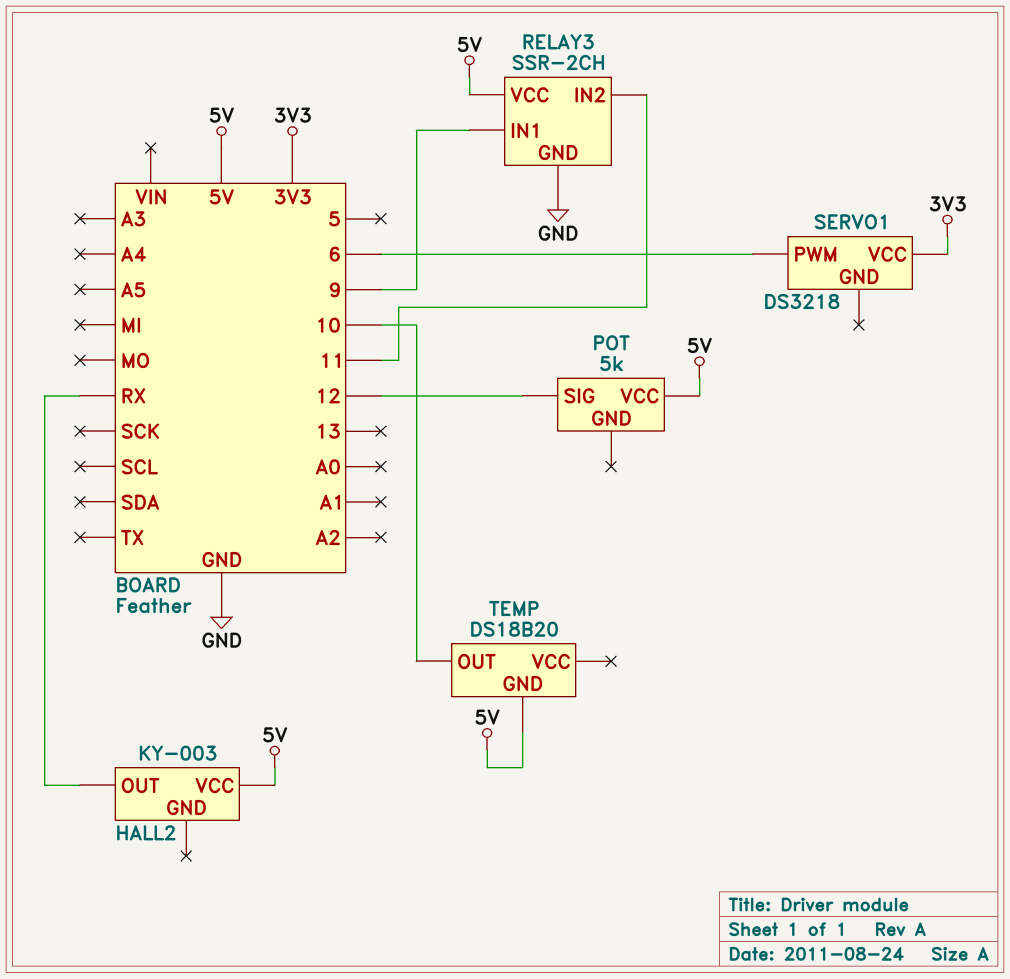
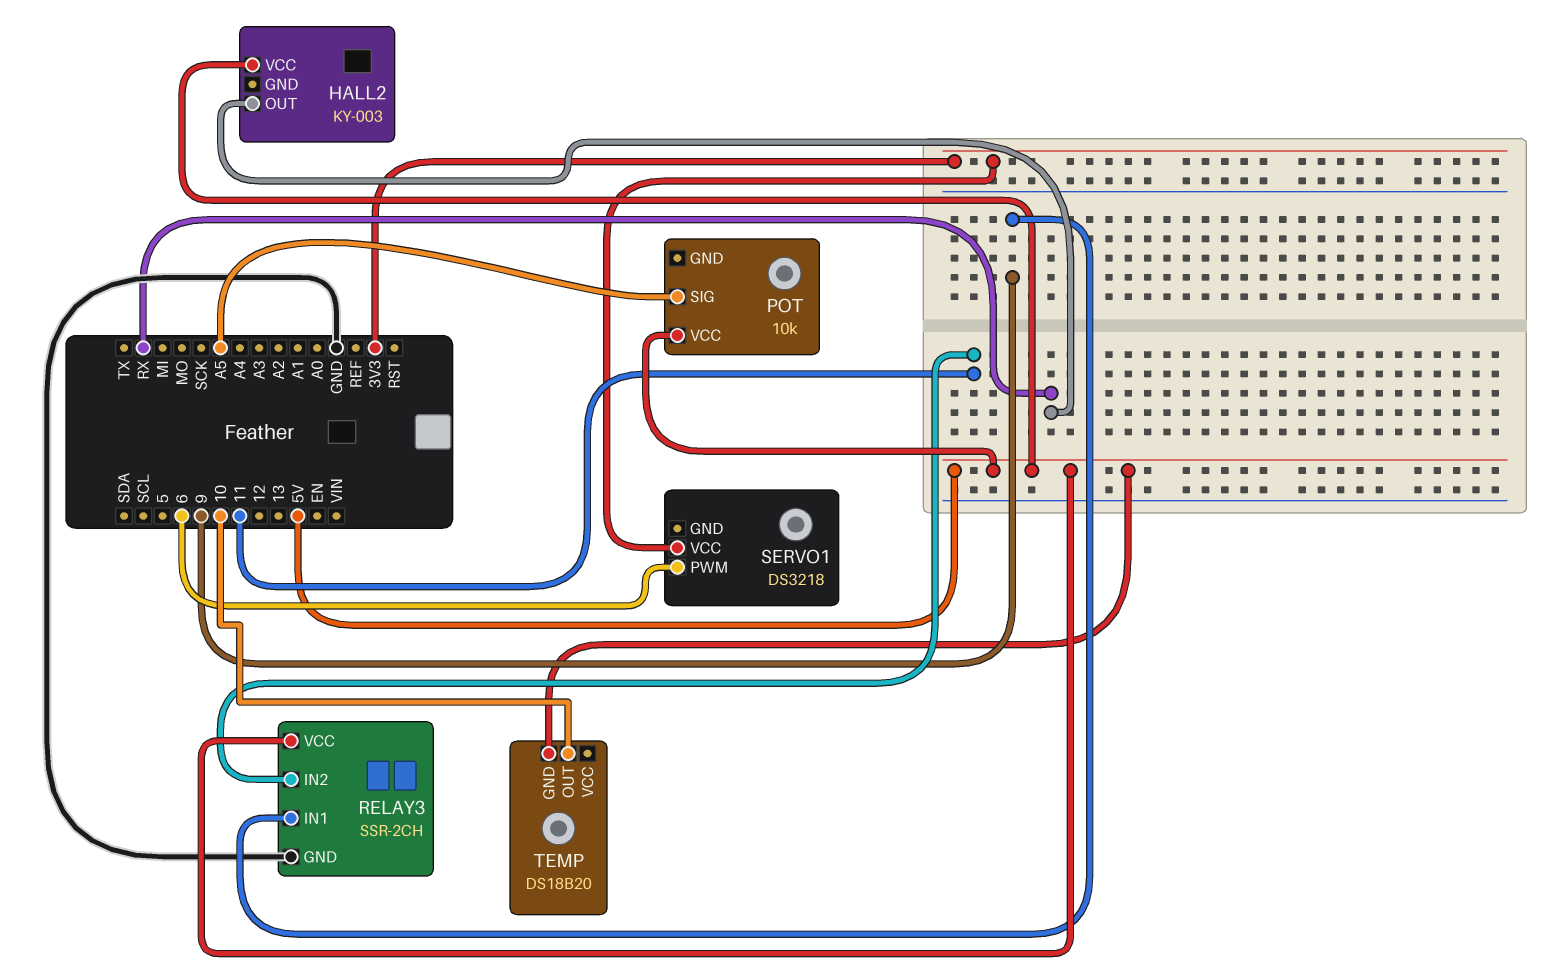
POT: 5k -> 10k
POT pin SIG: 12 -> A5

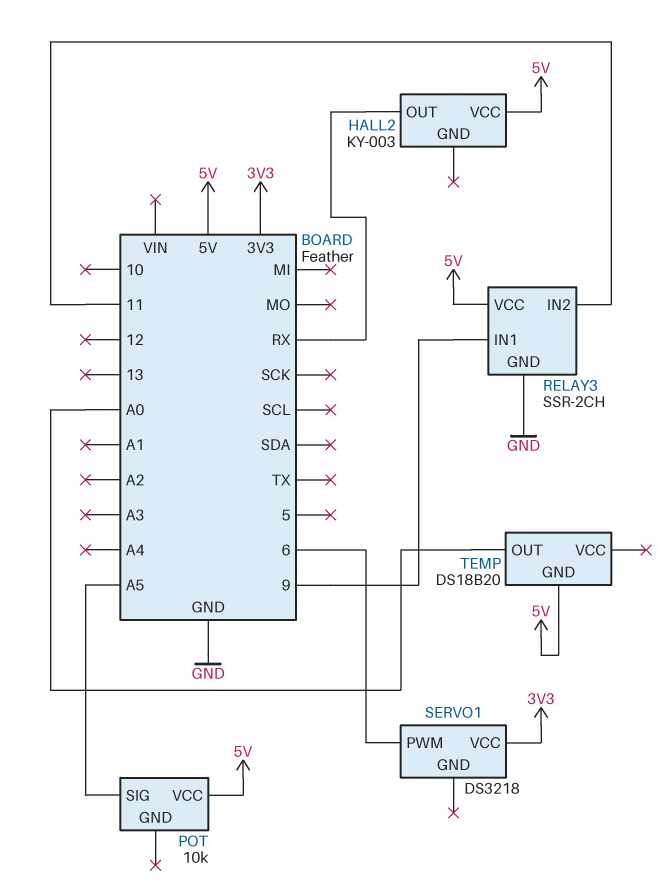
TEMP pin OUT: 10 -> A0

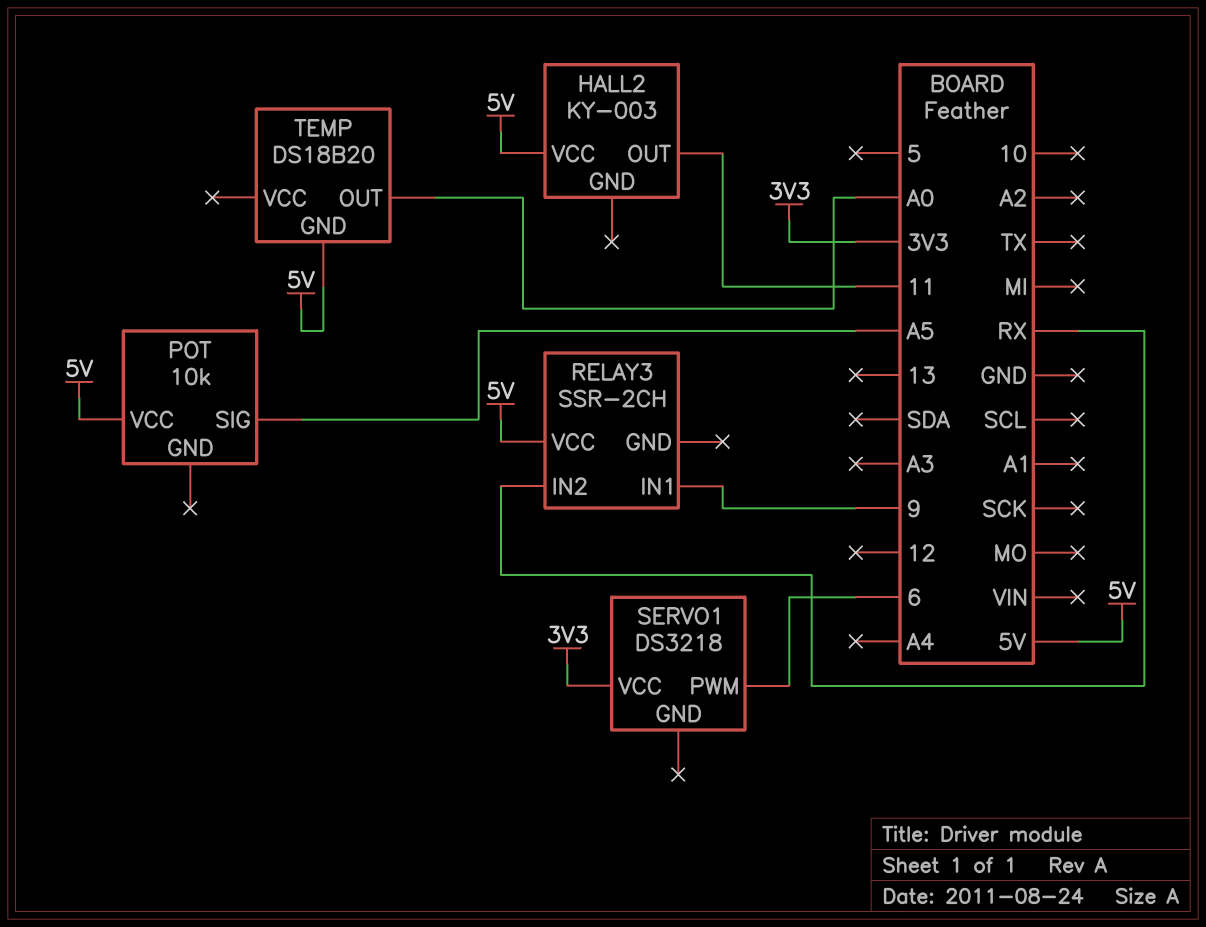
HALL2 pin OUT: RX -> 11
RELAY3 pin GND: GND -> none
RELAY3 pin IN2: 11 -> RX

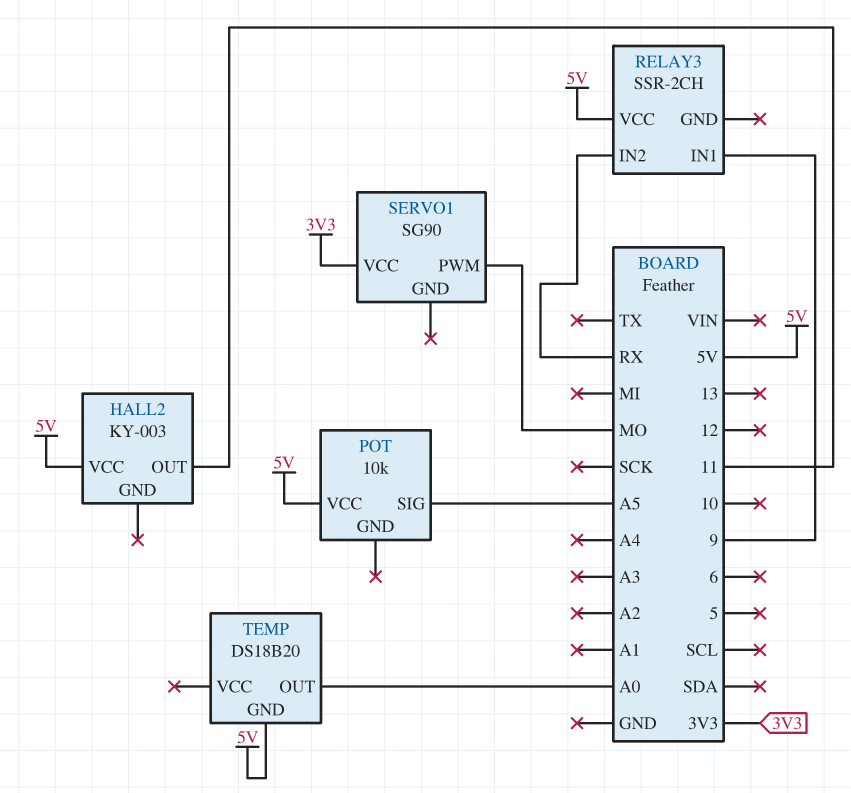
SERVO1: DS3218 -> SG90
SERVO1 pin PWM: 6 -> MO

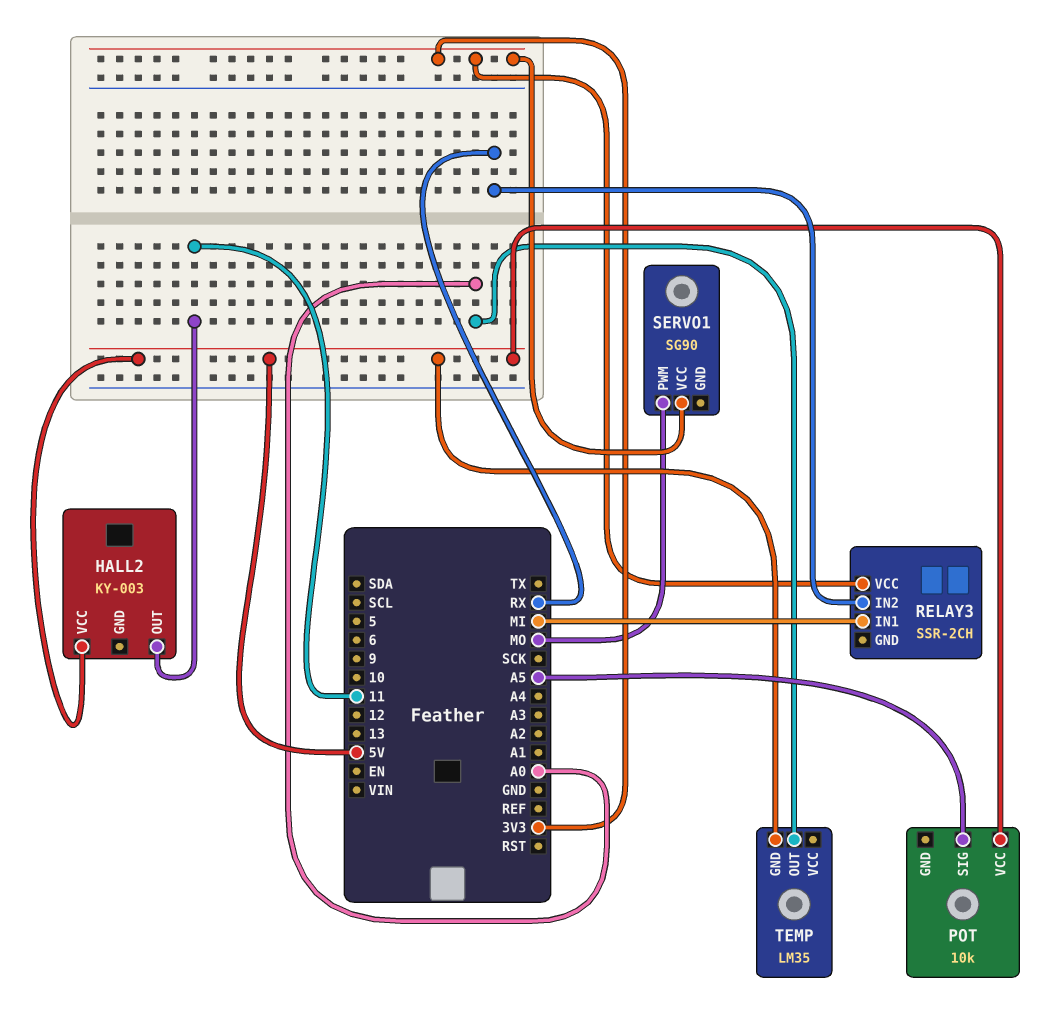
RELAY3 pin IN1: 9 -> MI
RELAY3 pin VCC: 5V -> 3V3
TEMP: DS18B20 -> LM35

